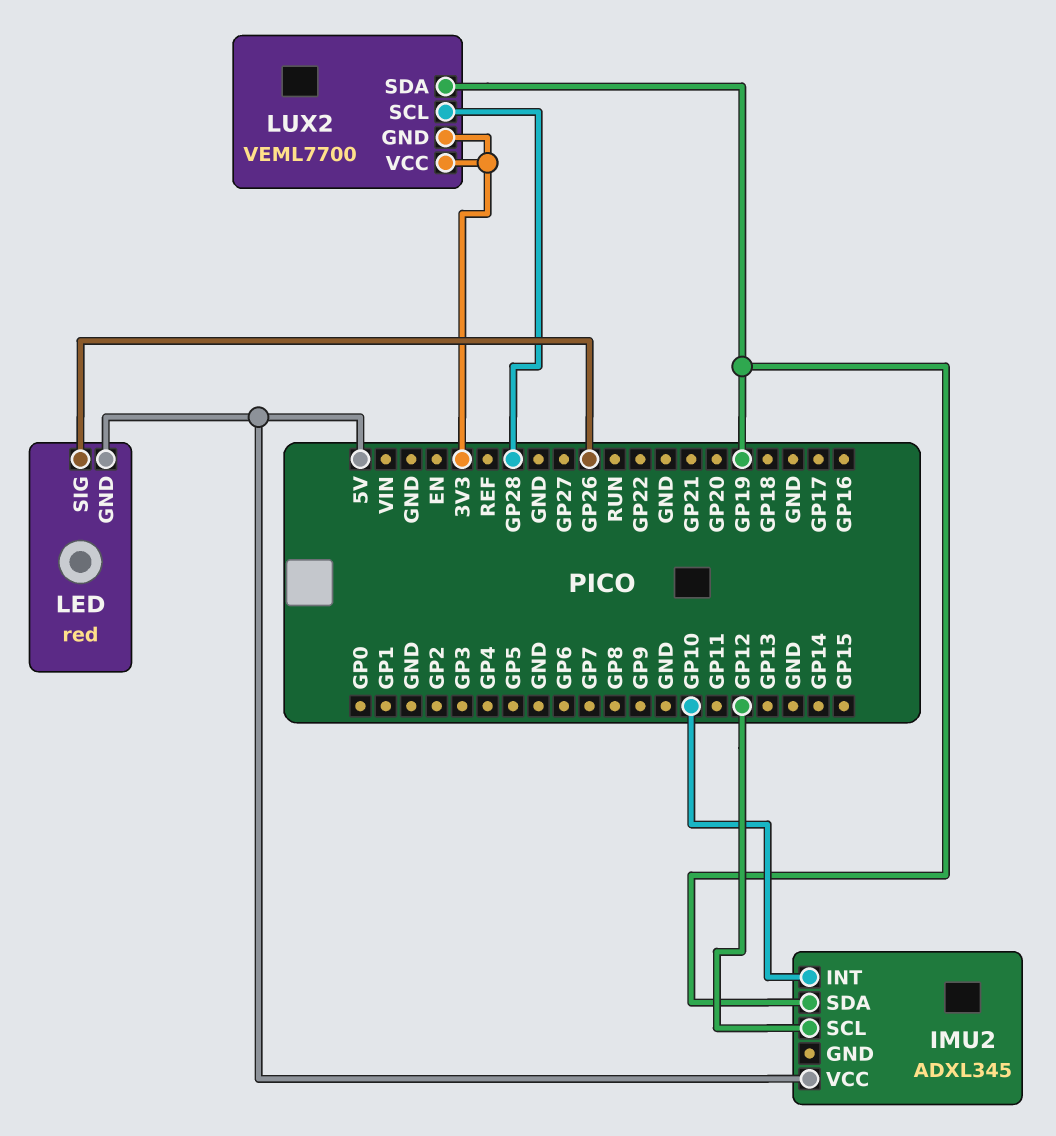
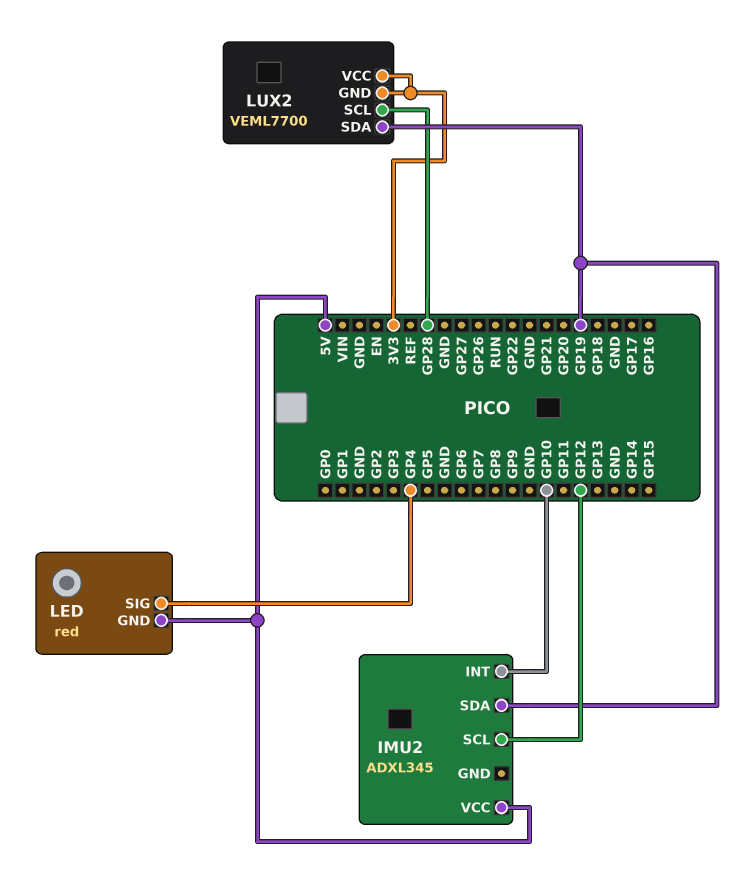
LED pin SIG: GP26 -> GP4

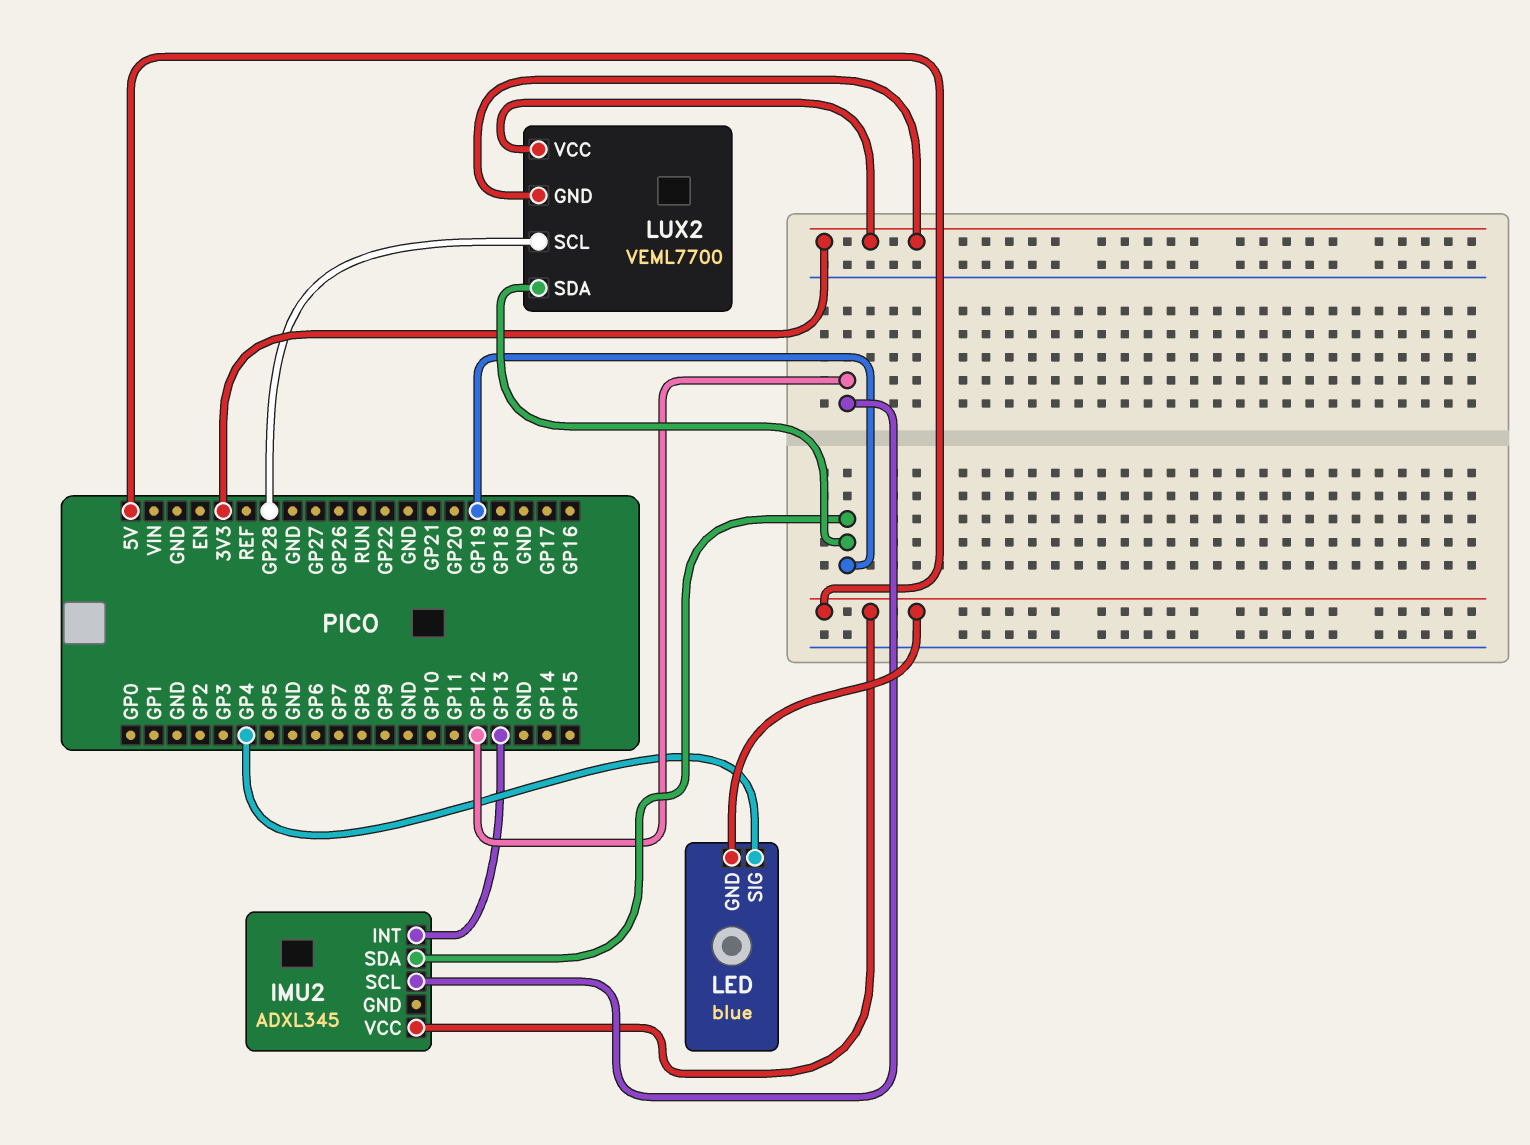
IMU2 pin INT: GP10 -> GP13
LED: red -> blue

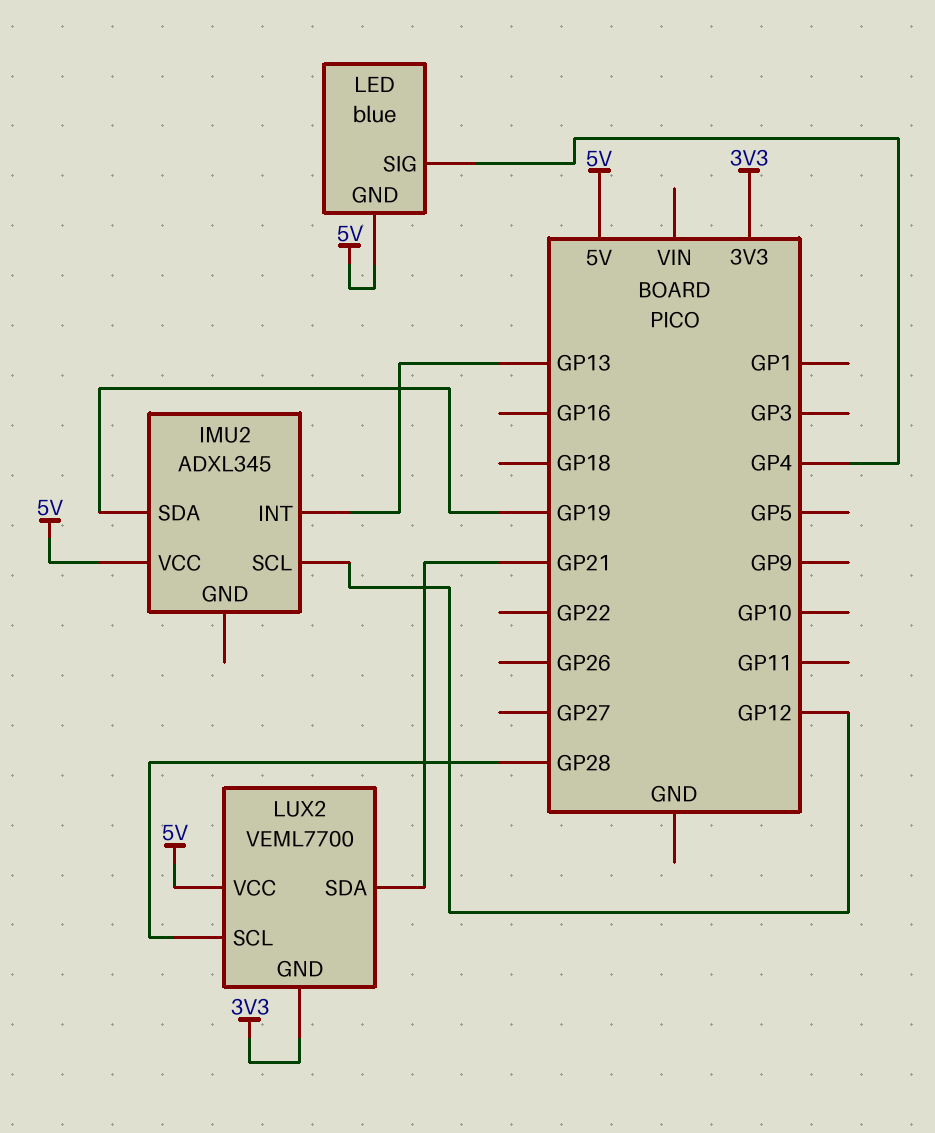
LUX2 pin SDA: GP19 -> GP21
LUX2 pin VCC: 3V3 -> 5V

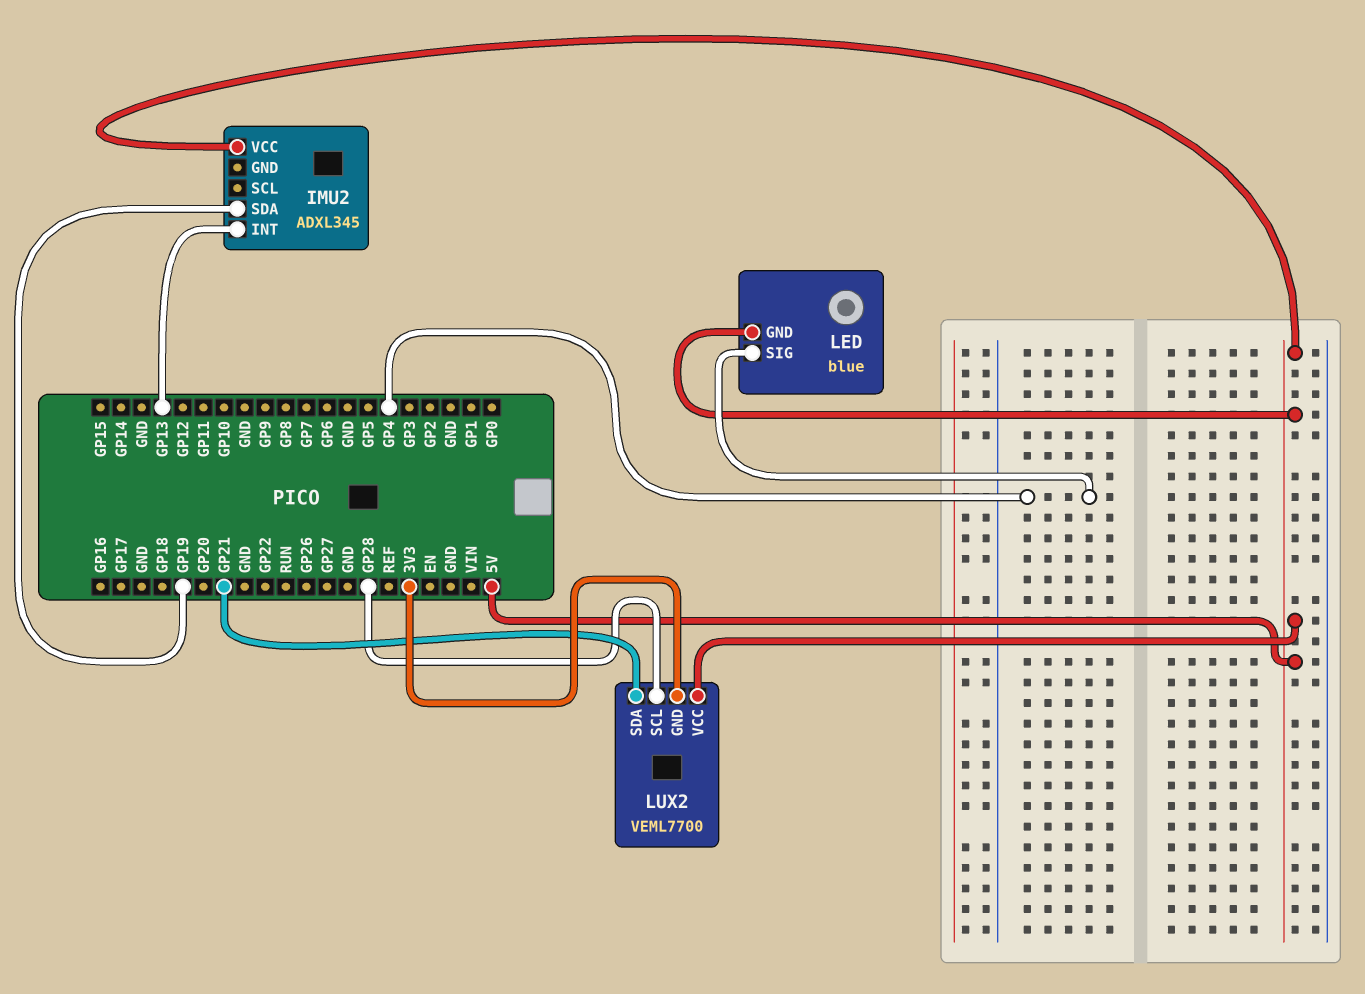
IMU2 pin SCL: GP12 -> none

